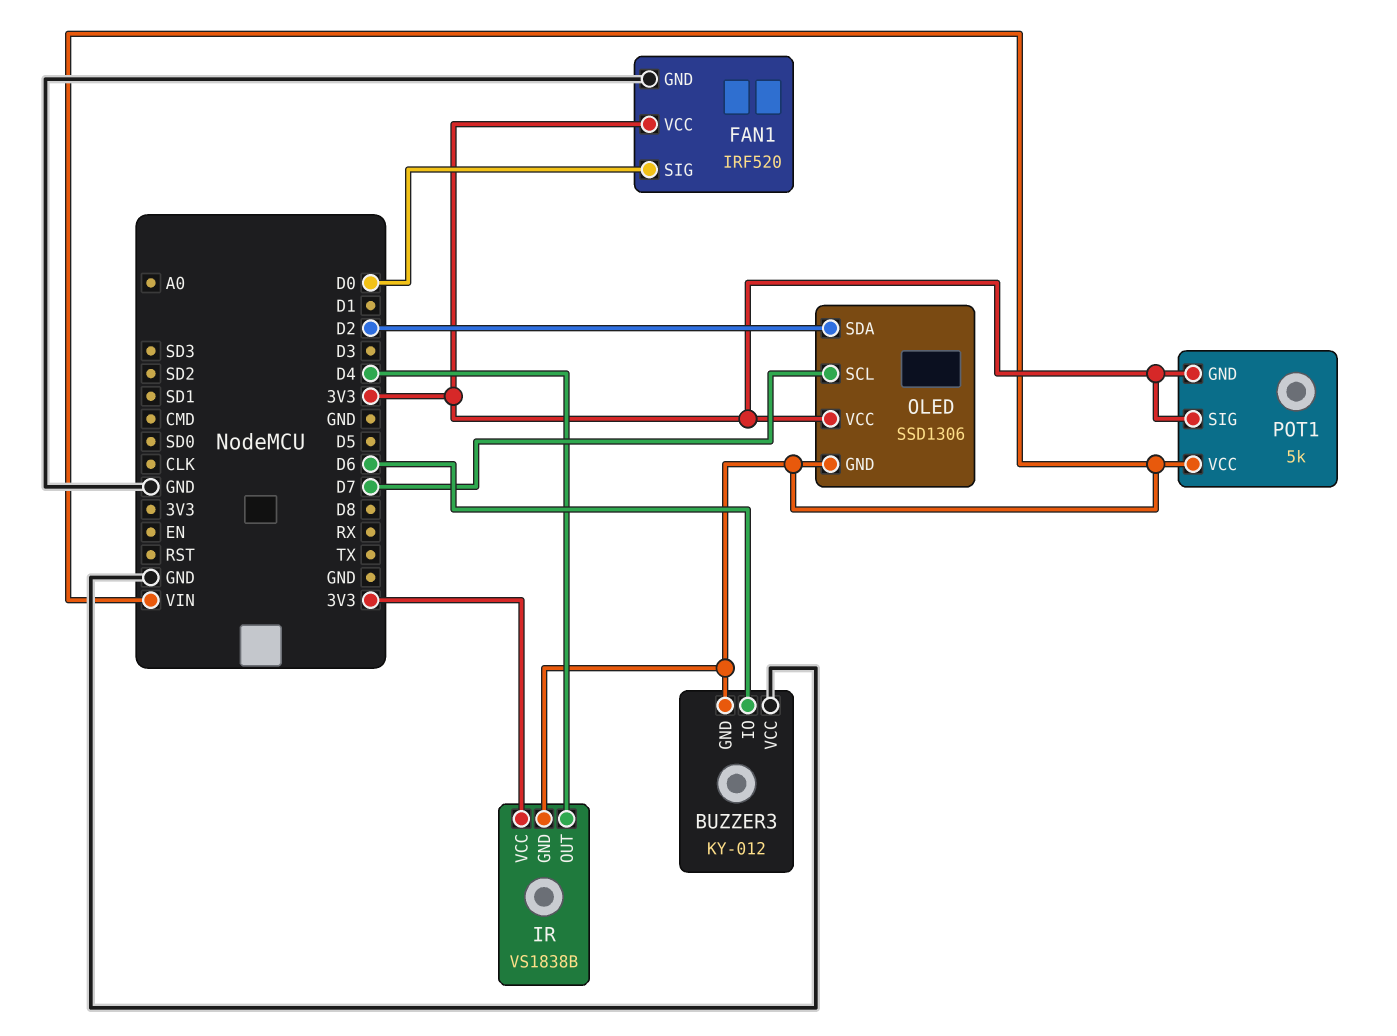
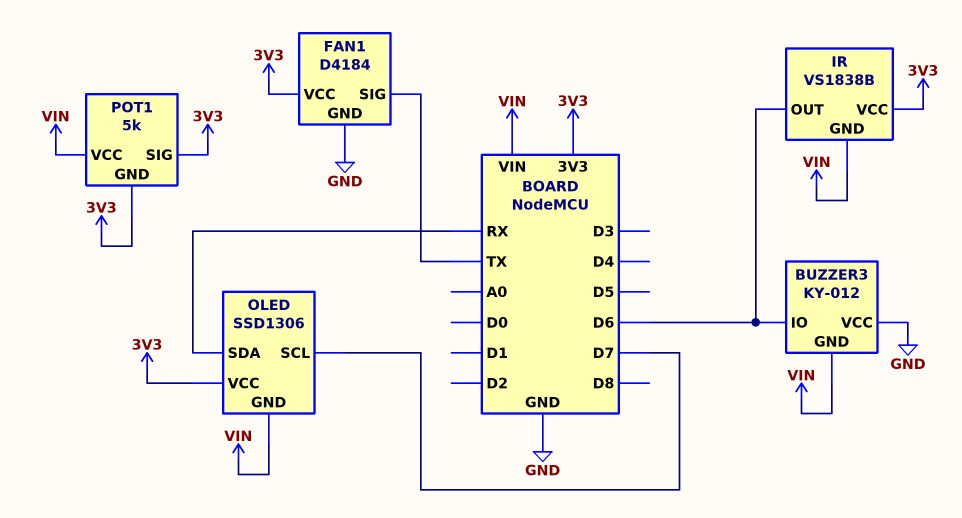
FAN1: IRF520 -> D4184
FAN1 pin SIG: D0 -> TX
IR pin OUT: D4 -> D6
OLED pin SDA: D2 -> RX

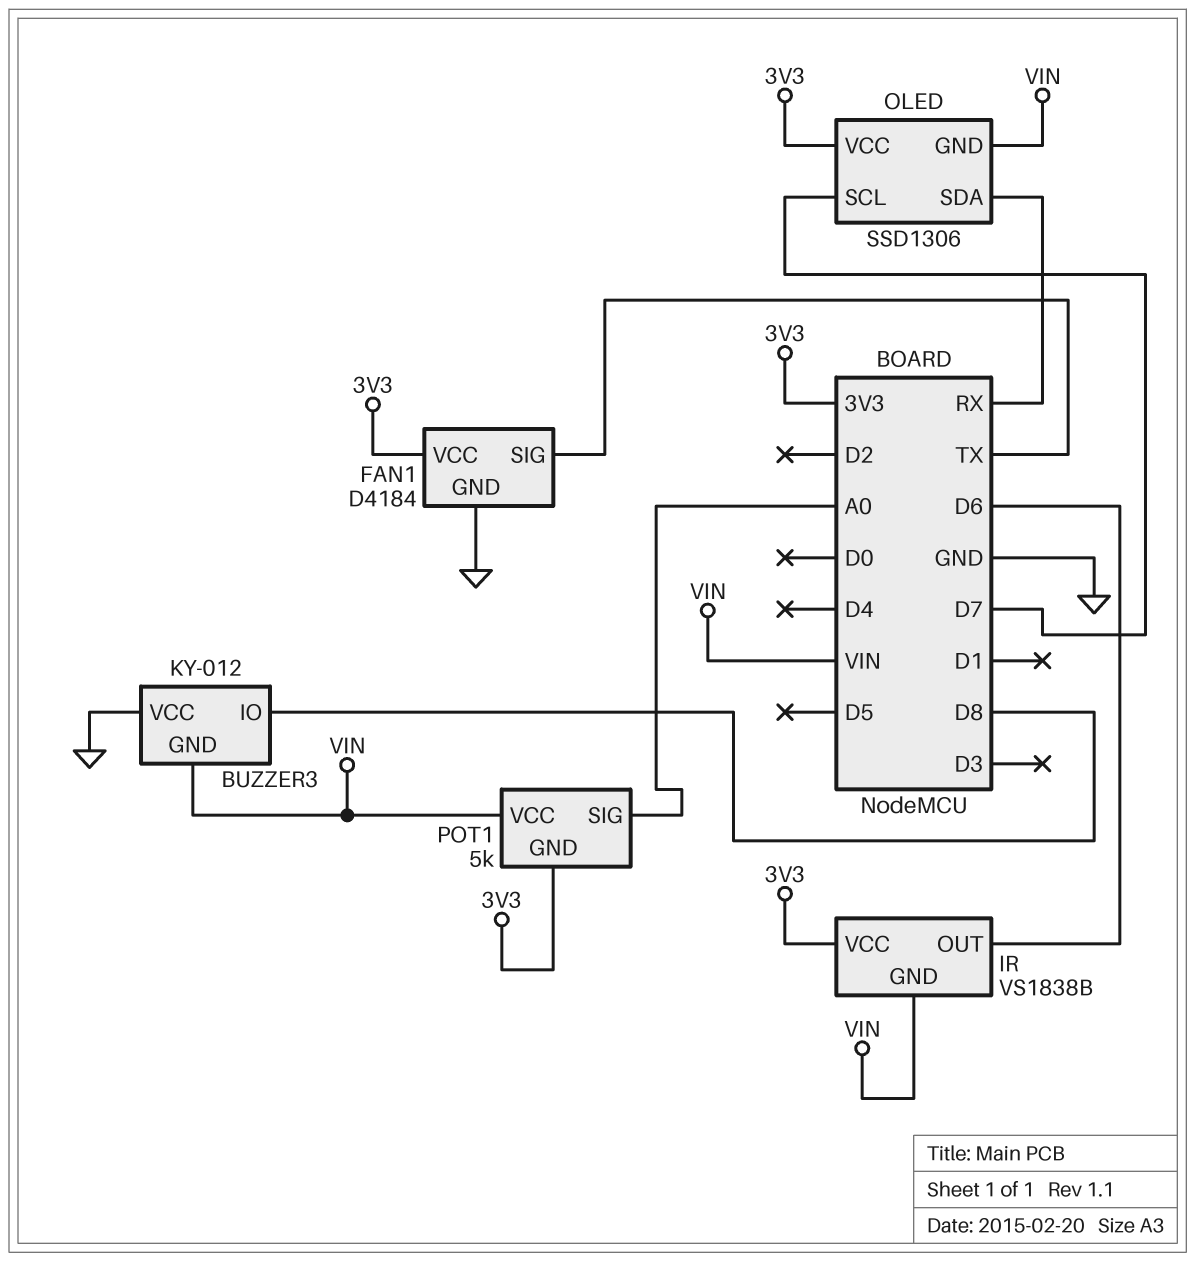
BUZZER3 pin IO: D6 -> D8
POT1 pin SIG: 3V3 -> A0

